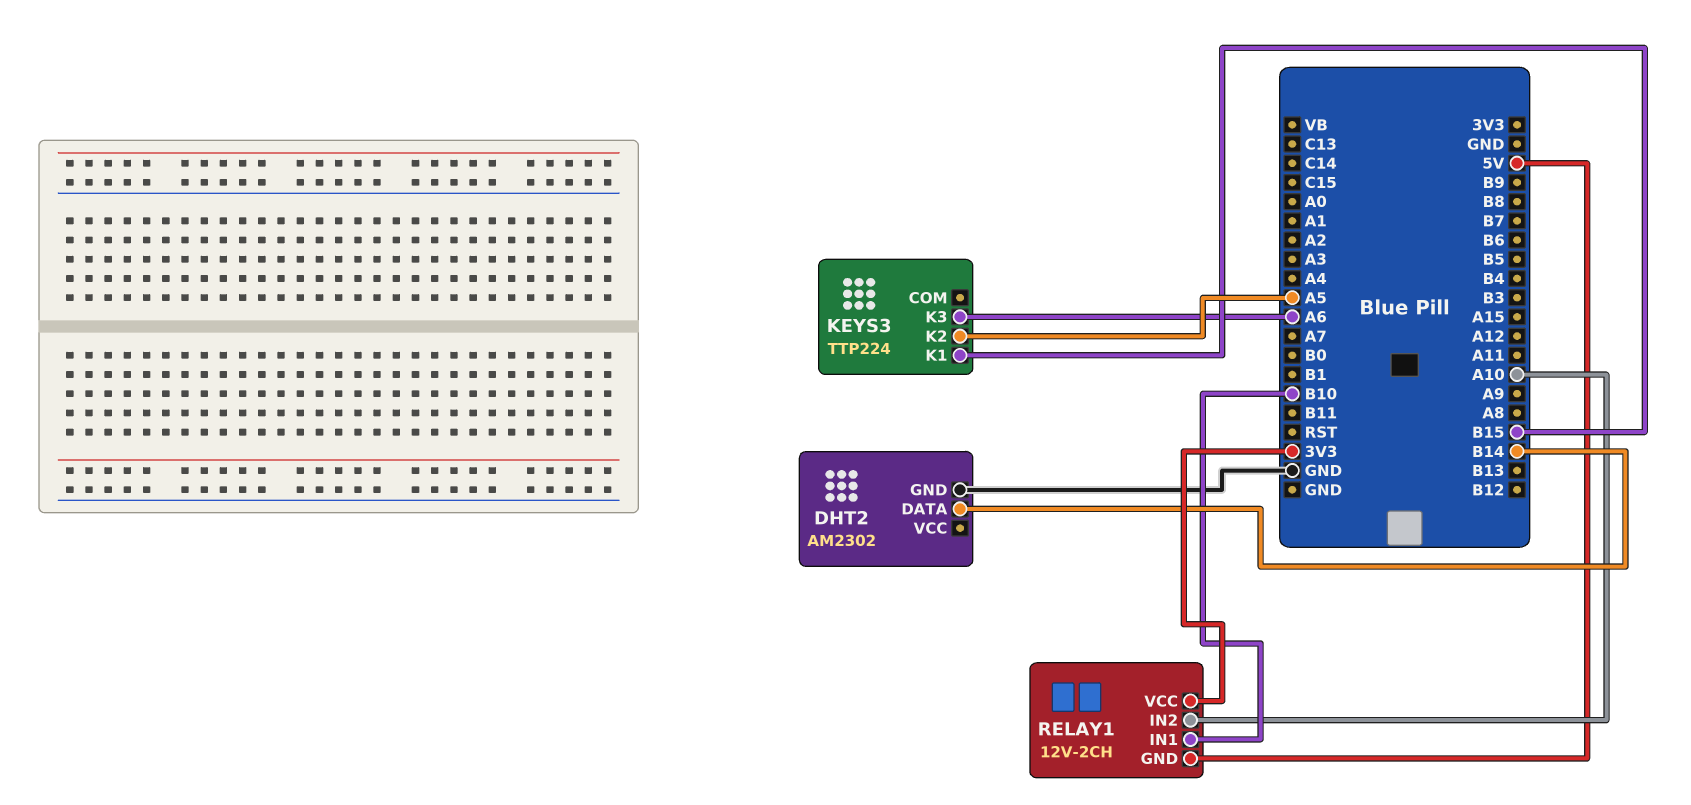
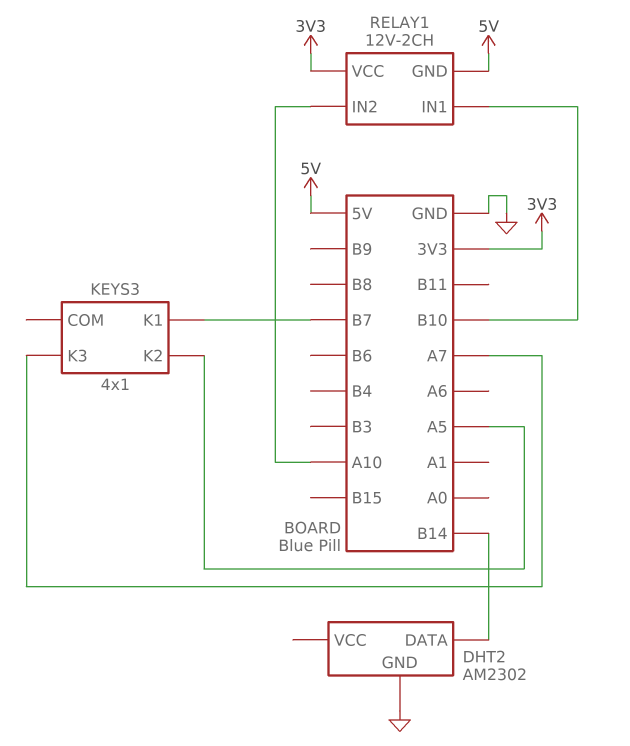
KEYS3: TTP224 -> 4x1
KEYS3 pin K1: B15 -> B7
KEYS3 pin K3: A6 -> A7

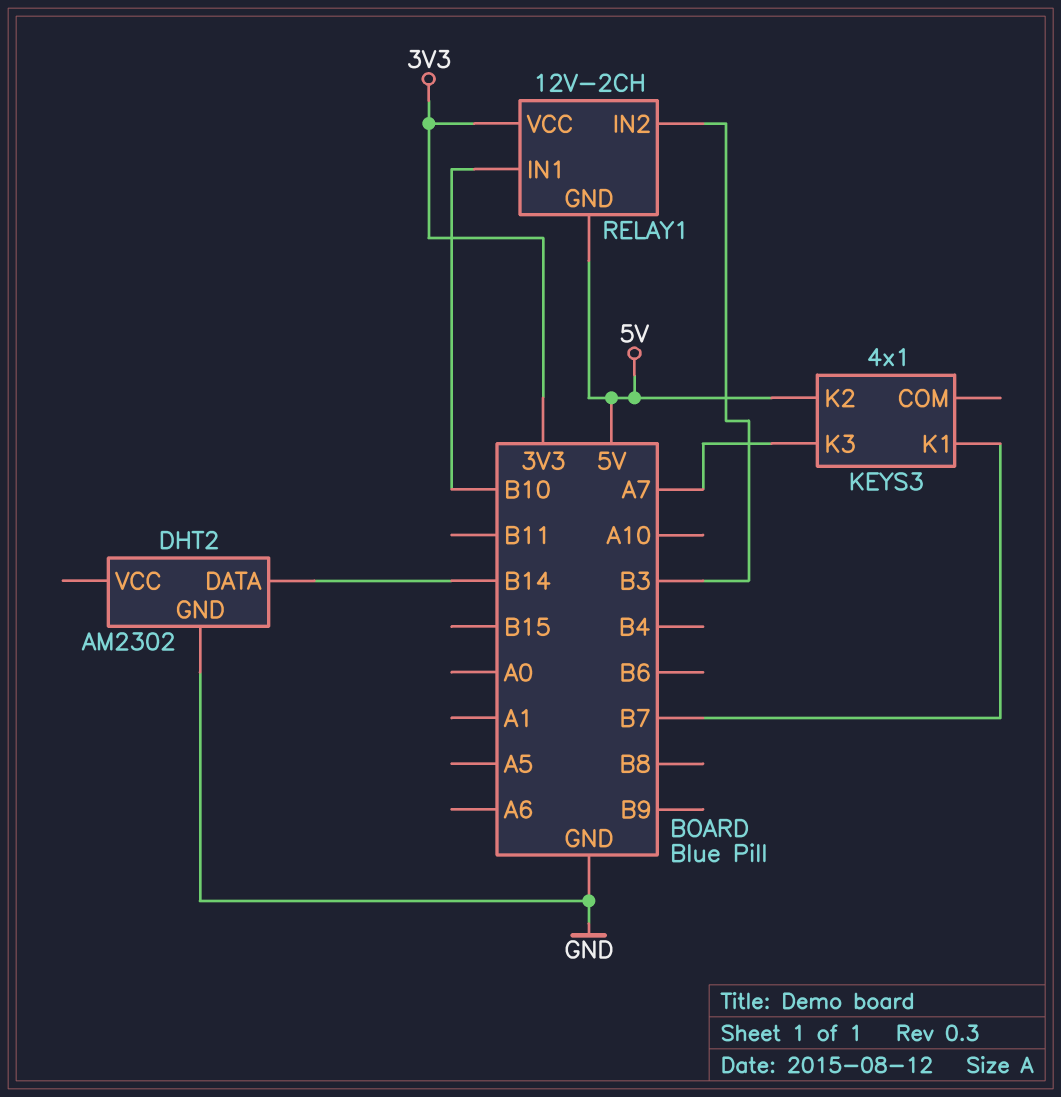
KEYS3 pin K2: A5 -> 5V
RELAY1 pin IN2: A10 -> B3

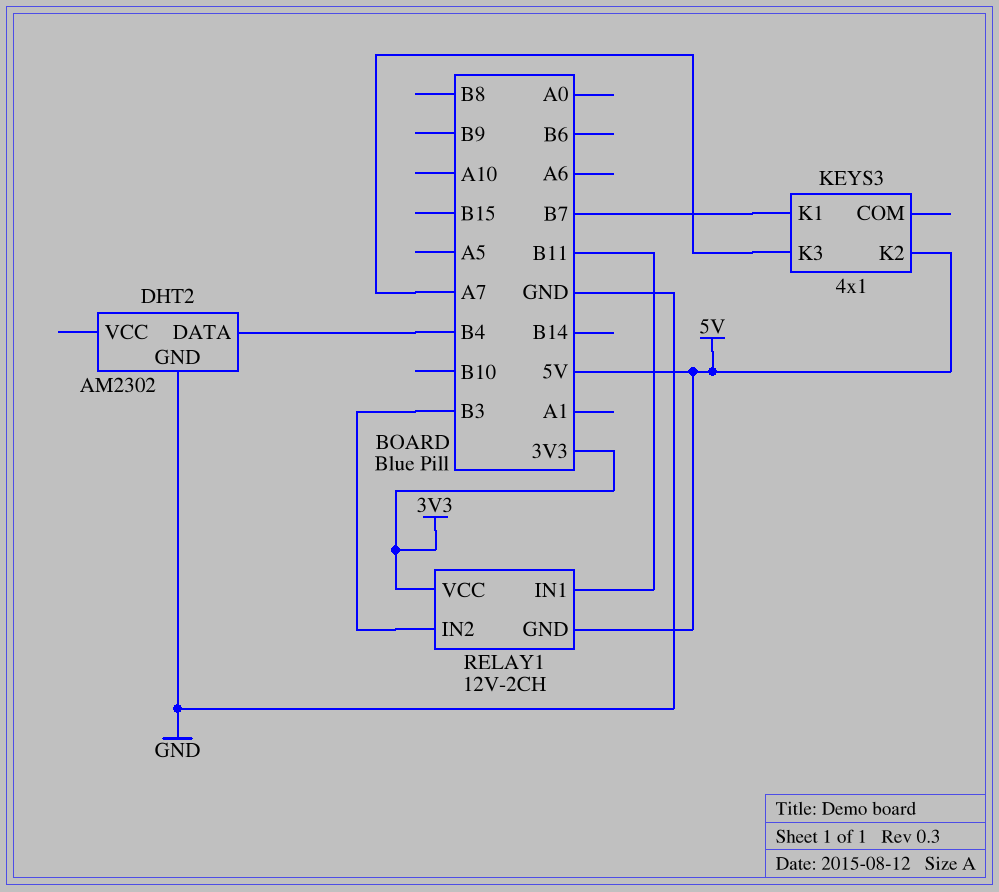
DHT2 pin DATA: B14 -> B4
RELAY1 pin IN1: B10 -> B11

